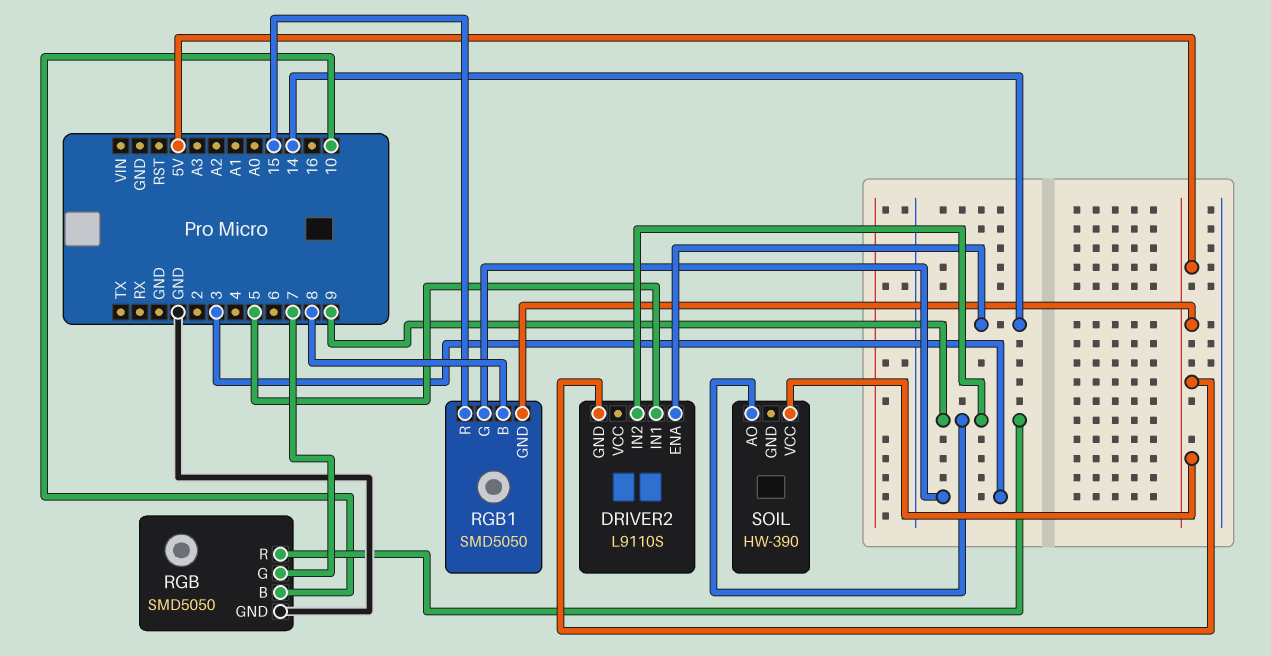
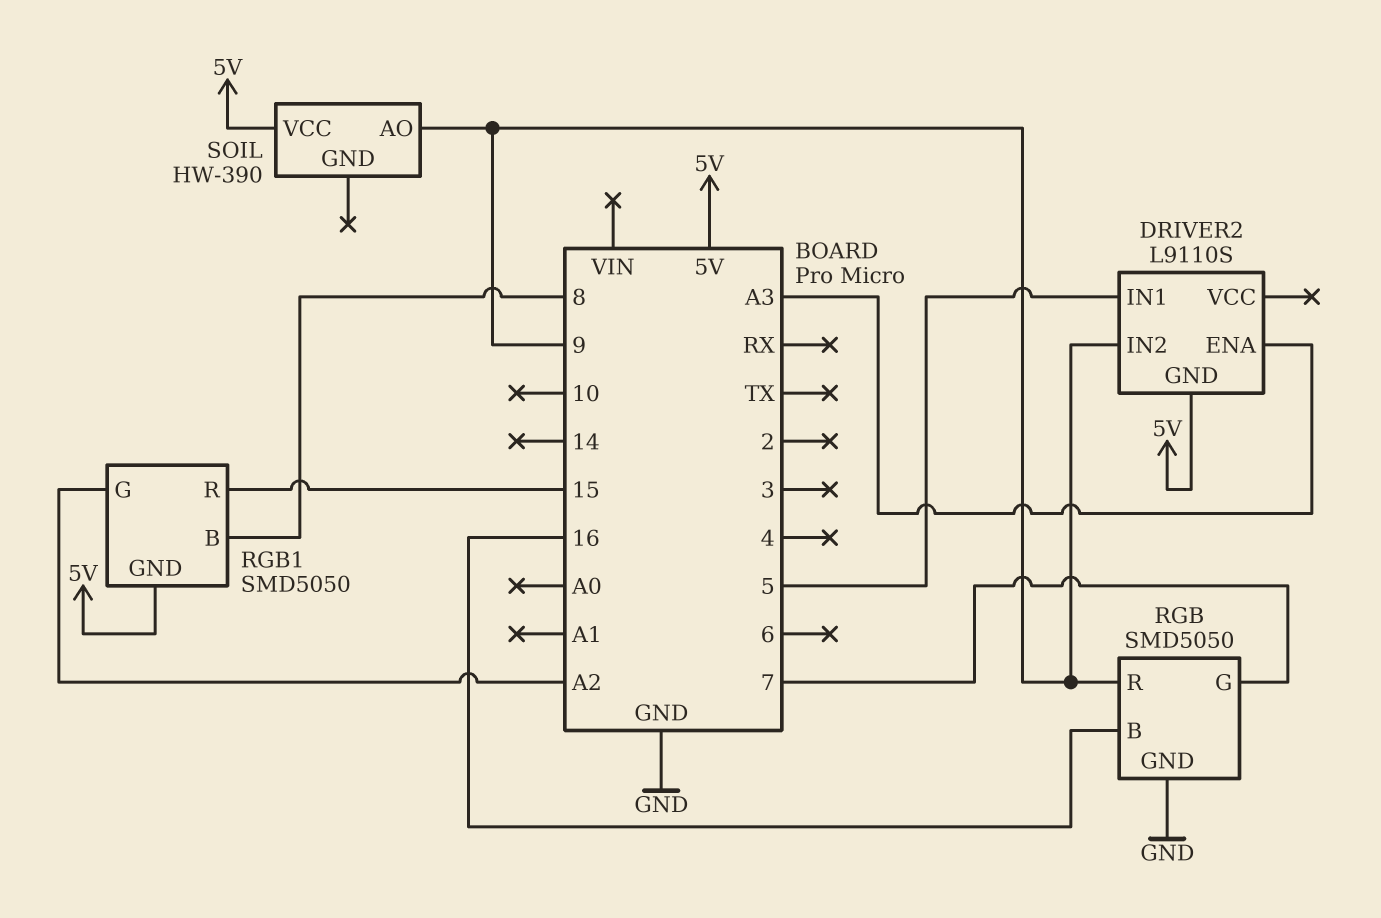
DRIVER2 pin ENA: 14 -> A3
RGB pin B: 10 -> 16
RGB1 pin G: 3 -> A2

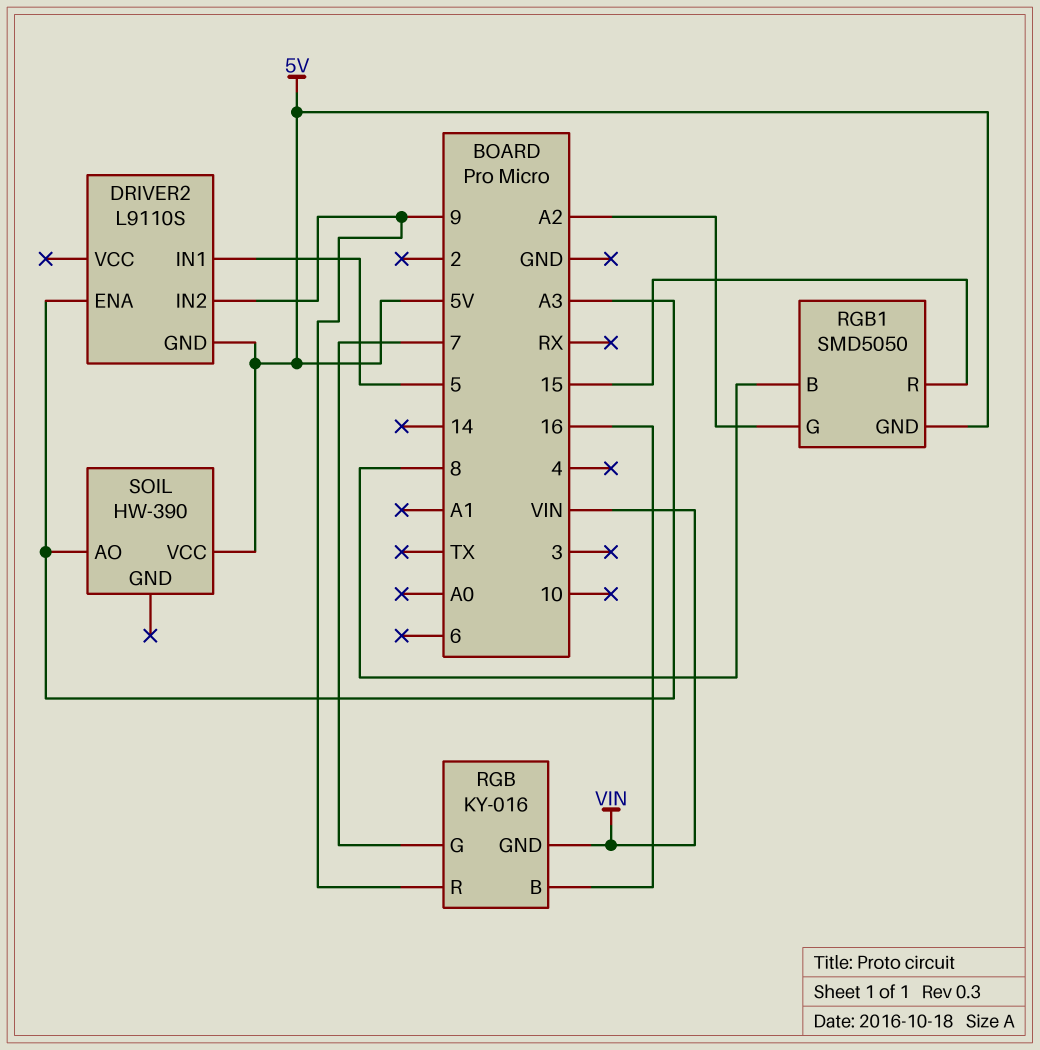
RGB: SMD5050 -> KY-016
RGB pin GND: GND -> VIN
SOIL pin AO: 9 -> A3

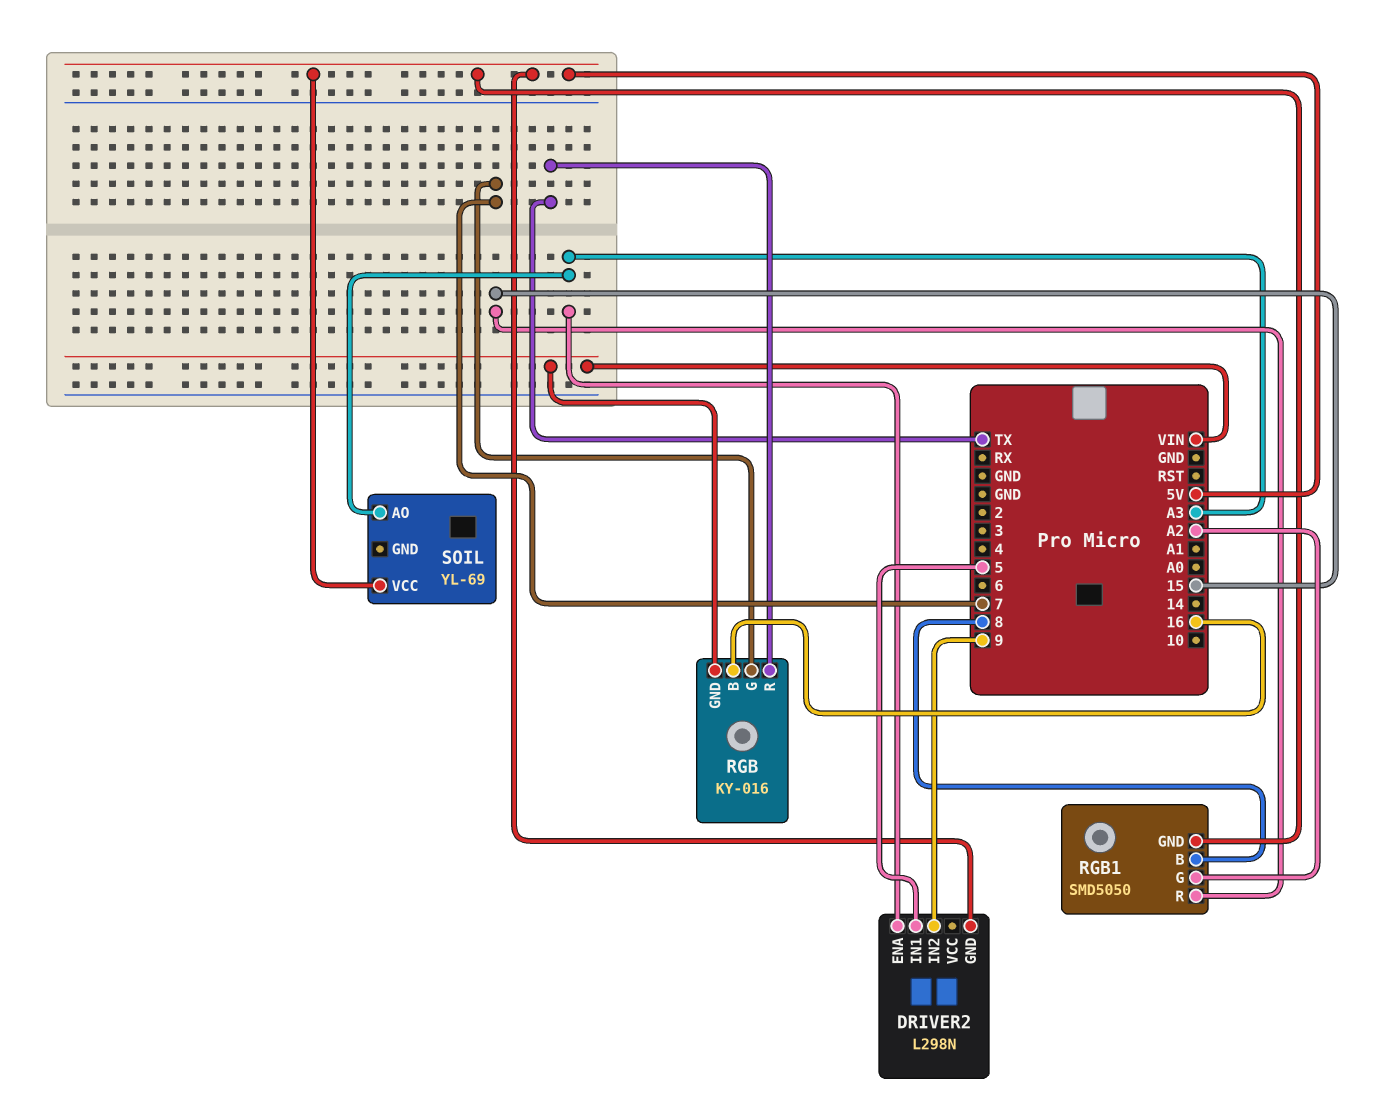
DRIVER2: L9110S -> L298N
RGB pin R: 9 -> TX
SOIL: HW-390 -> YL-69

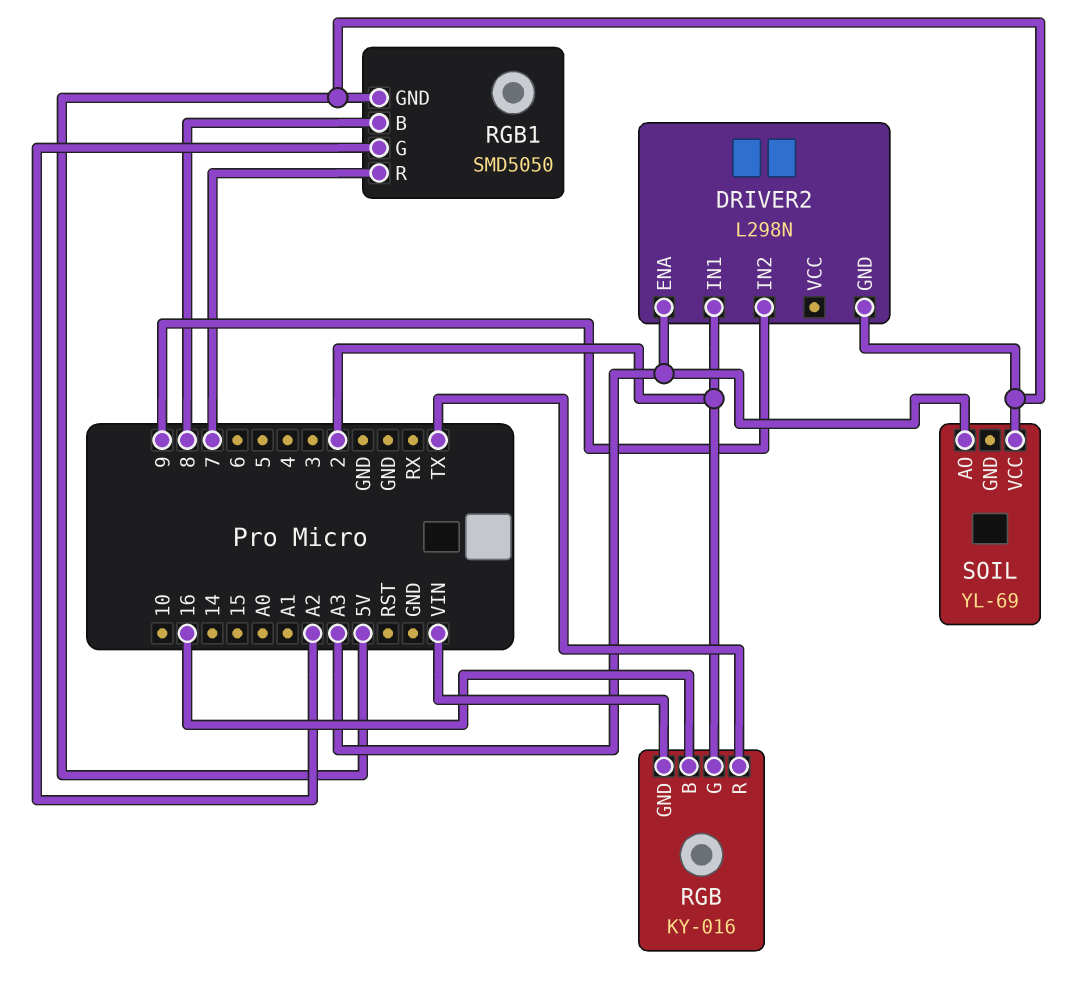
DRIVER2 pin IN1: 5 -> 2
RGB pin G: 7 -> 2
RGB1 pin R: 15 -> 7

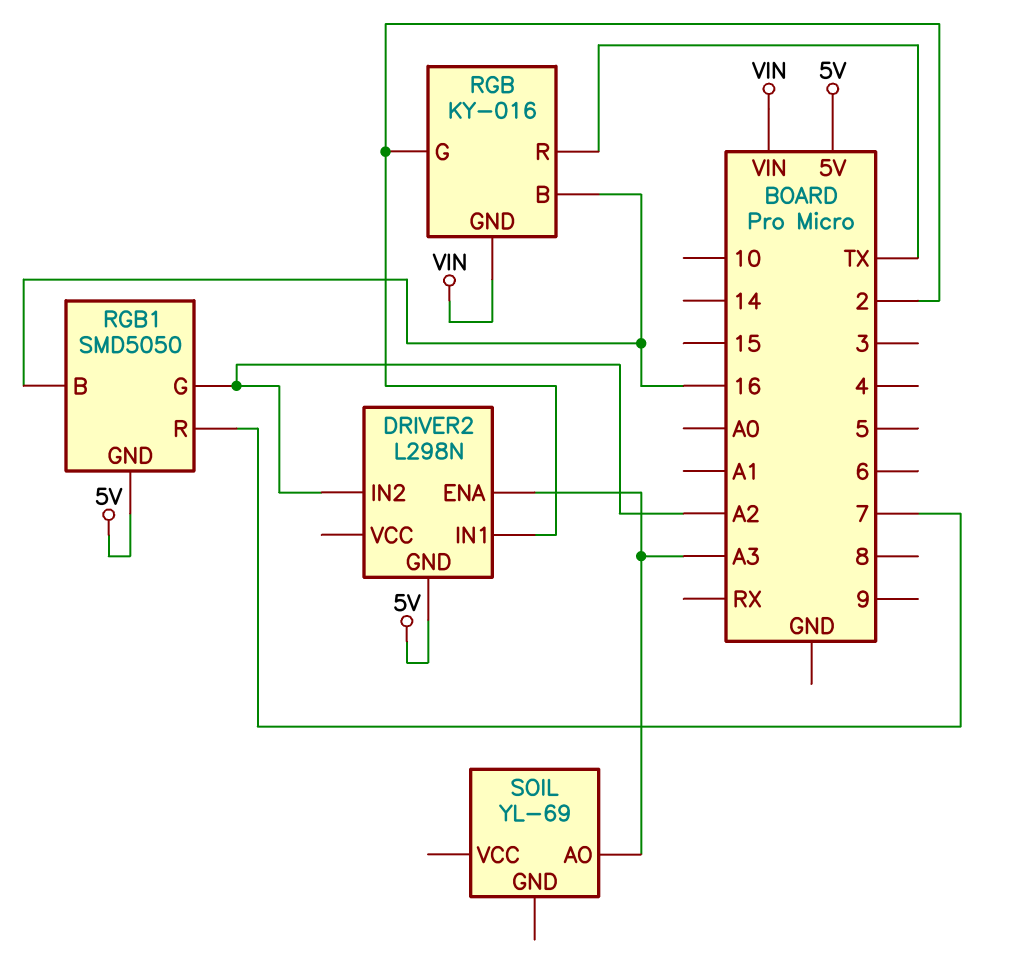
DRIVER2 pin IN2: 9 -> A2
RGB1 pin B: 8 -> 16
SOIL pin VCC: 5V -> none

